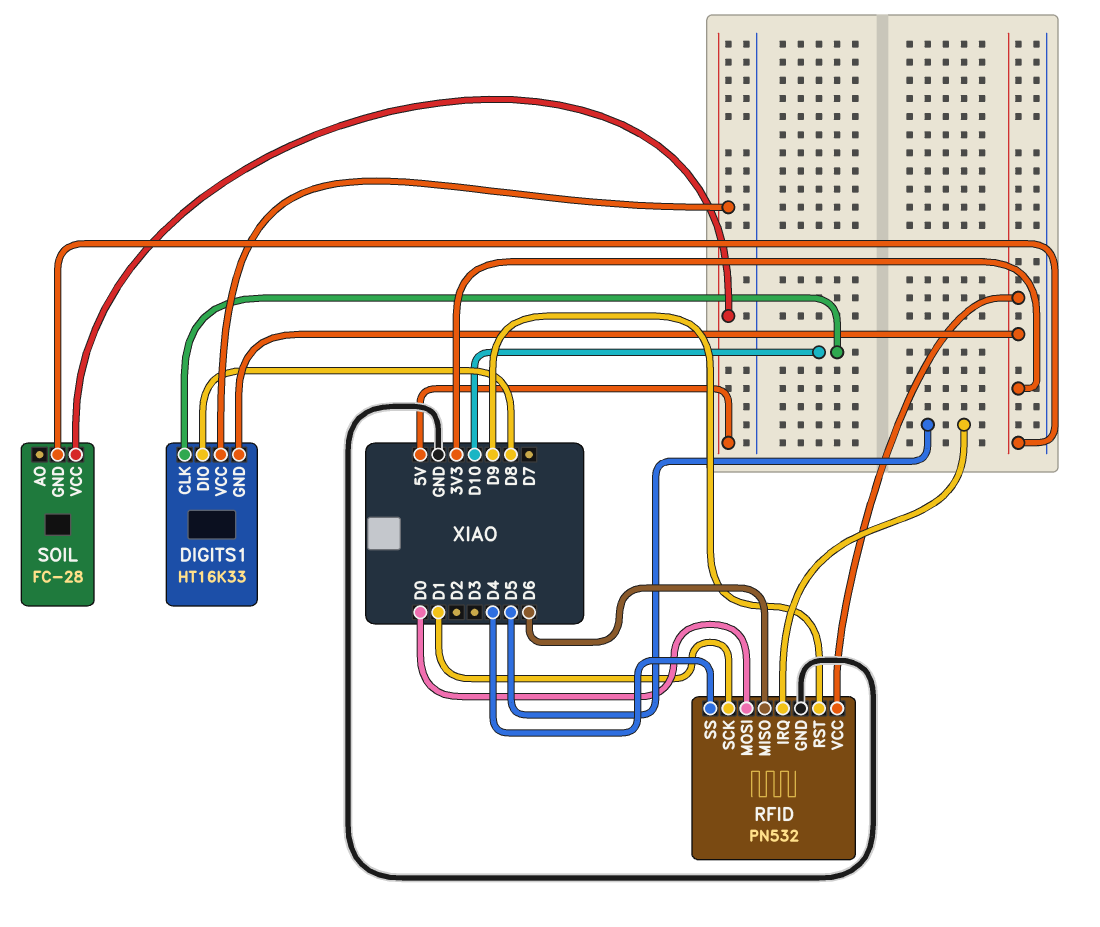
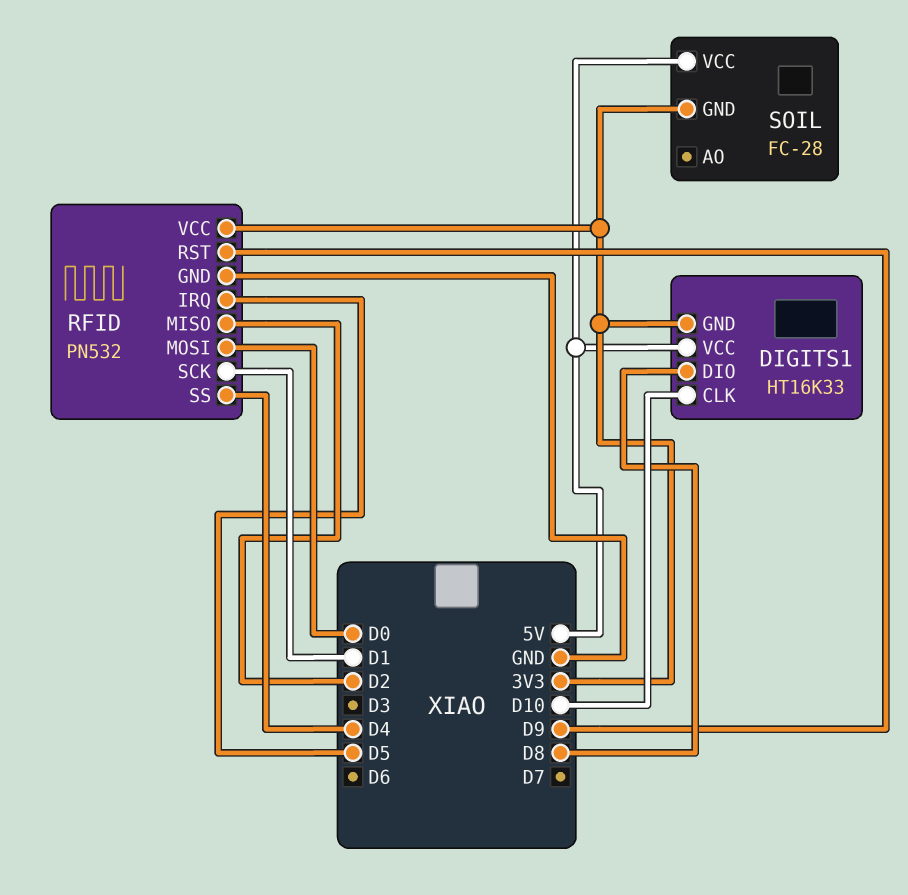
RFID pin MISO: D6 -> D2

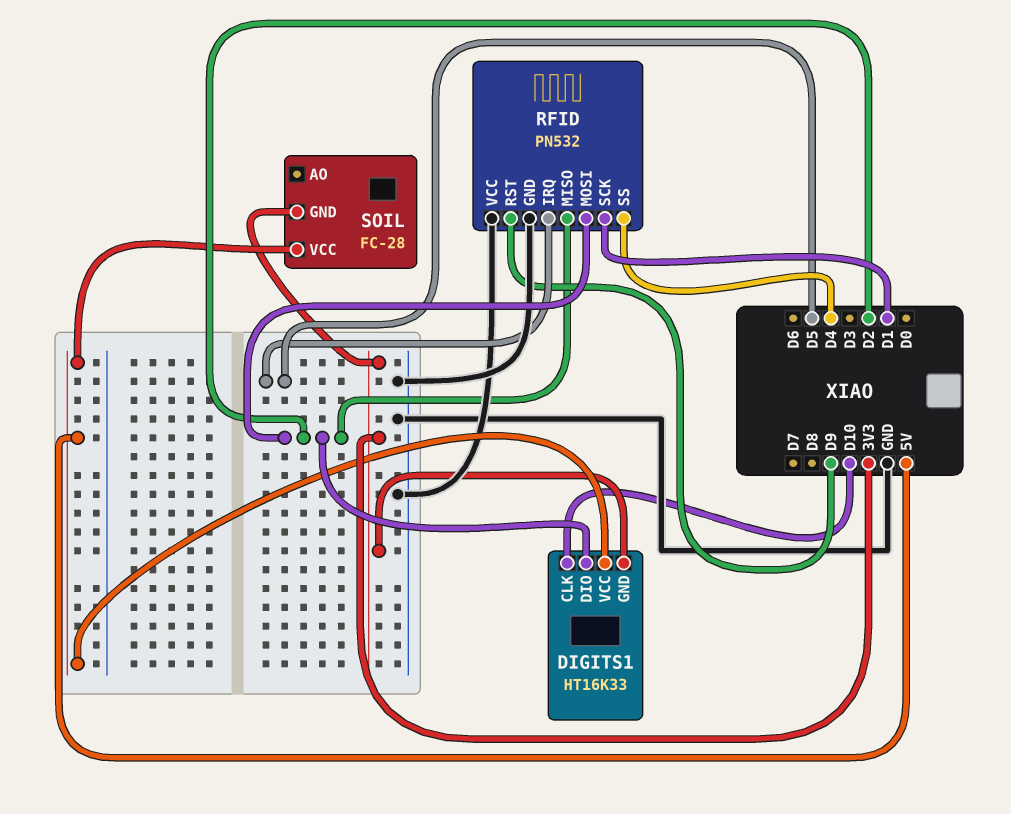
DIGITS1 pin DIO: D8 -> D2
RFID pin MOSI: D0 -> D2
RFID pin VCC: 3V3 -> GND

